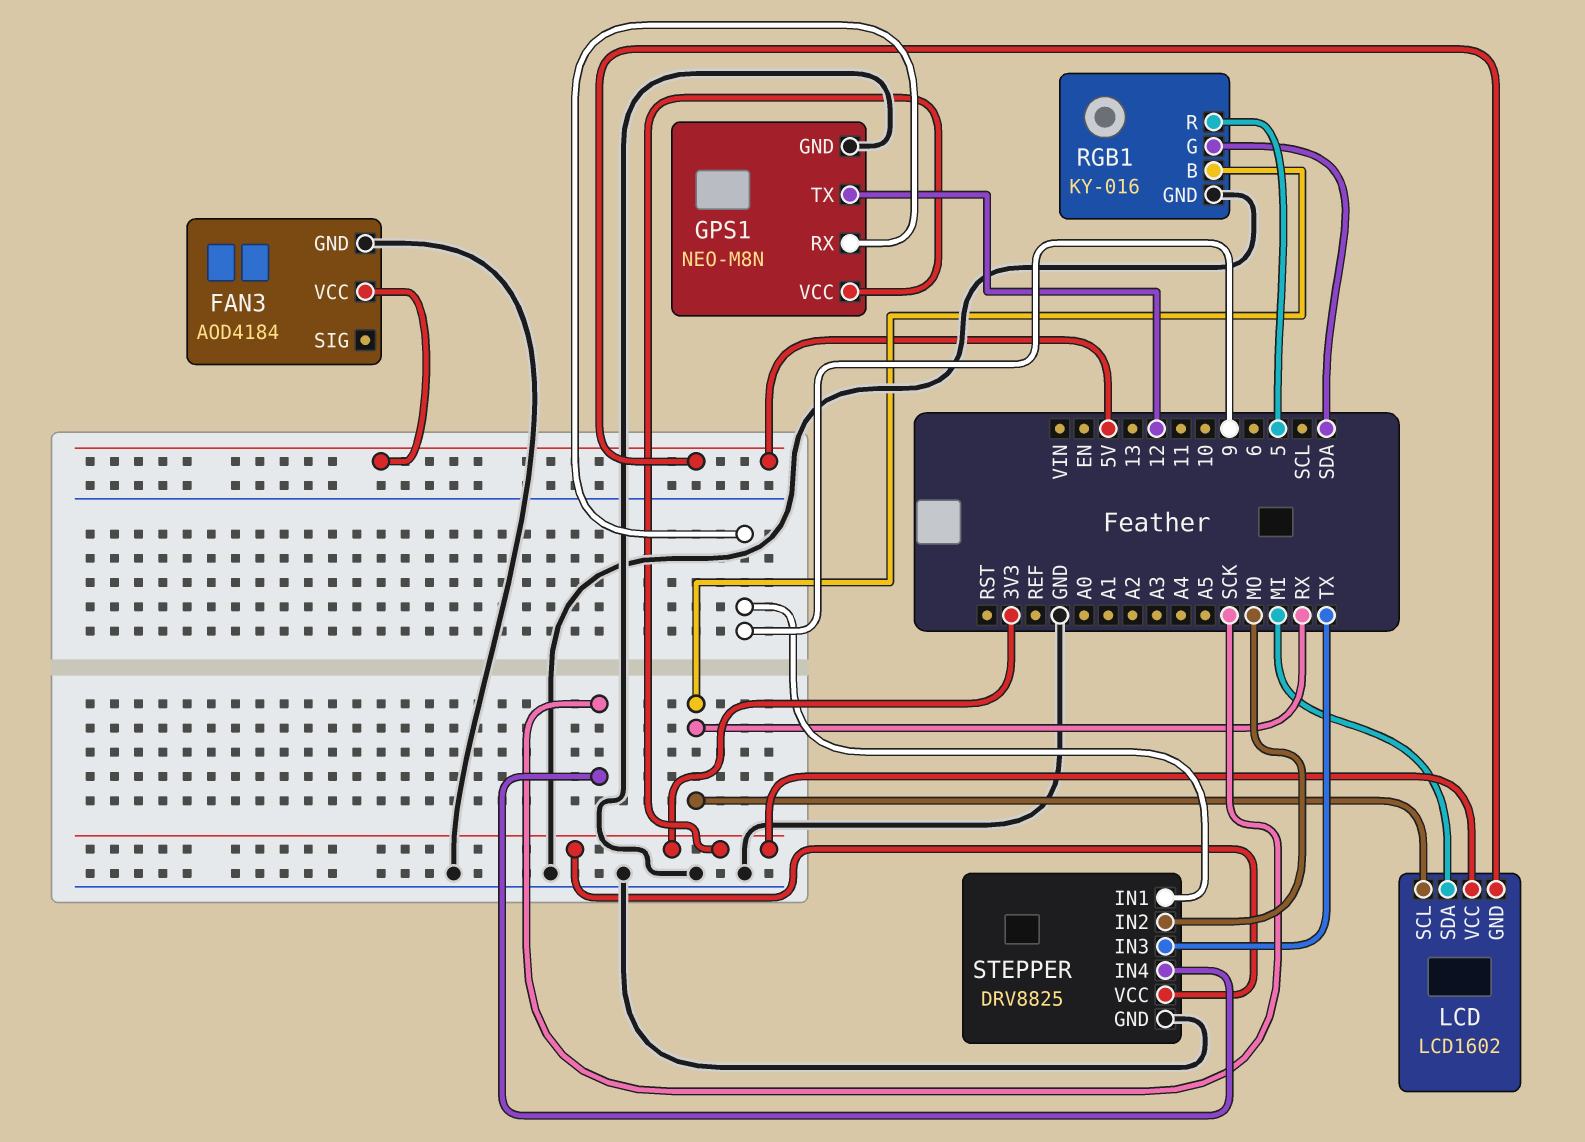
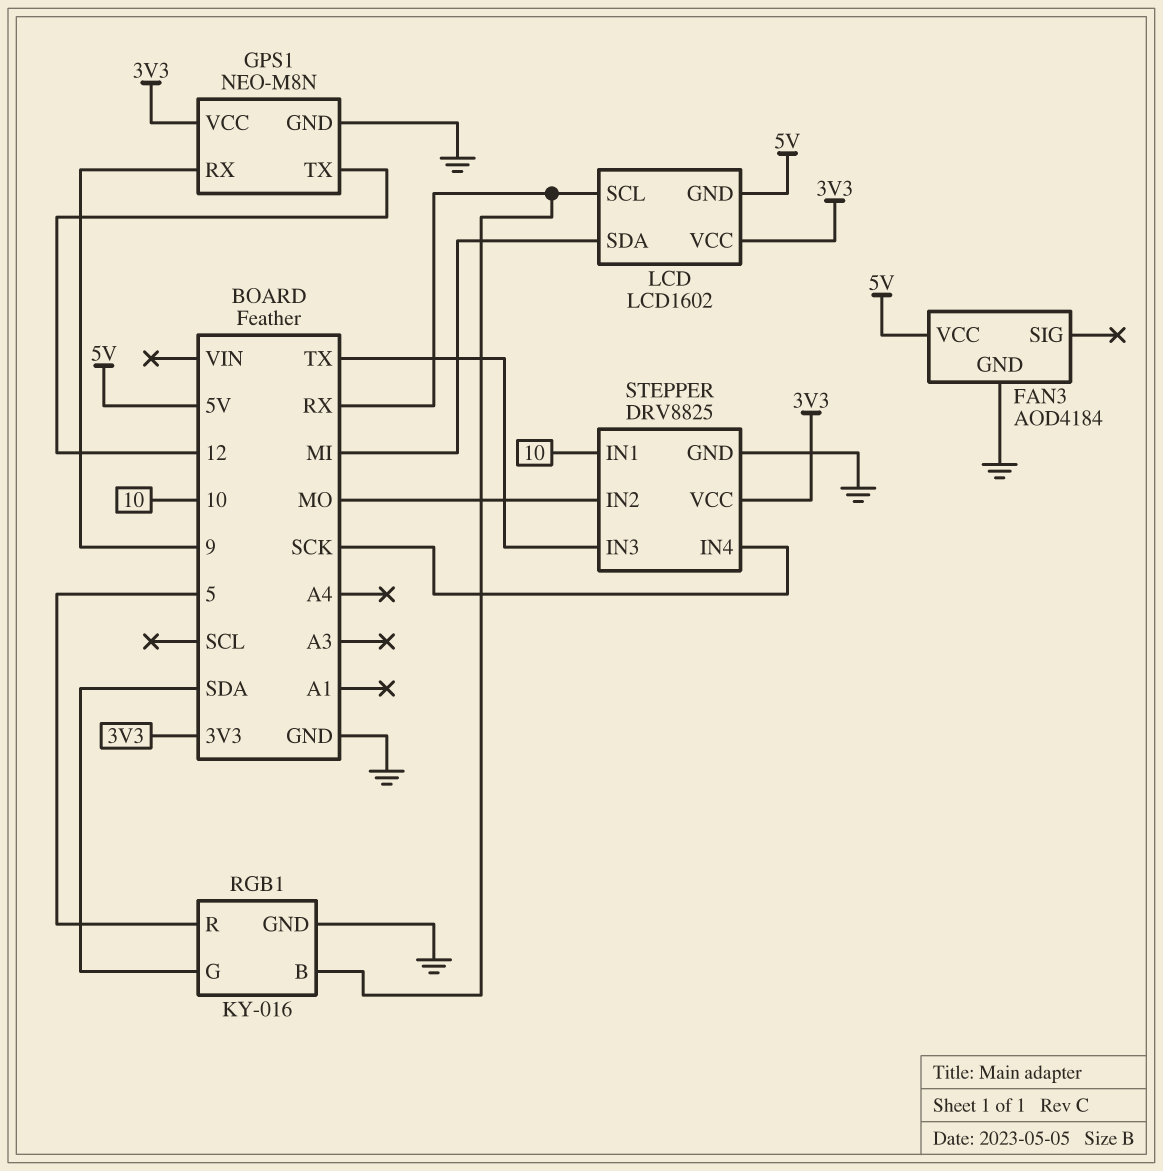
STEPPER pin IN1: 9 -> 10

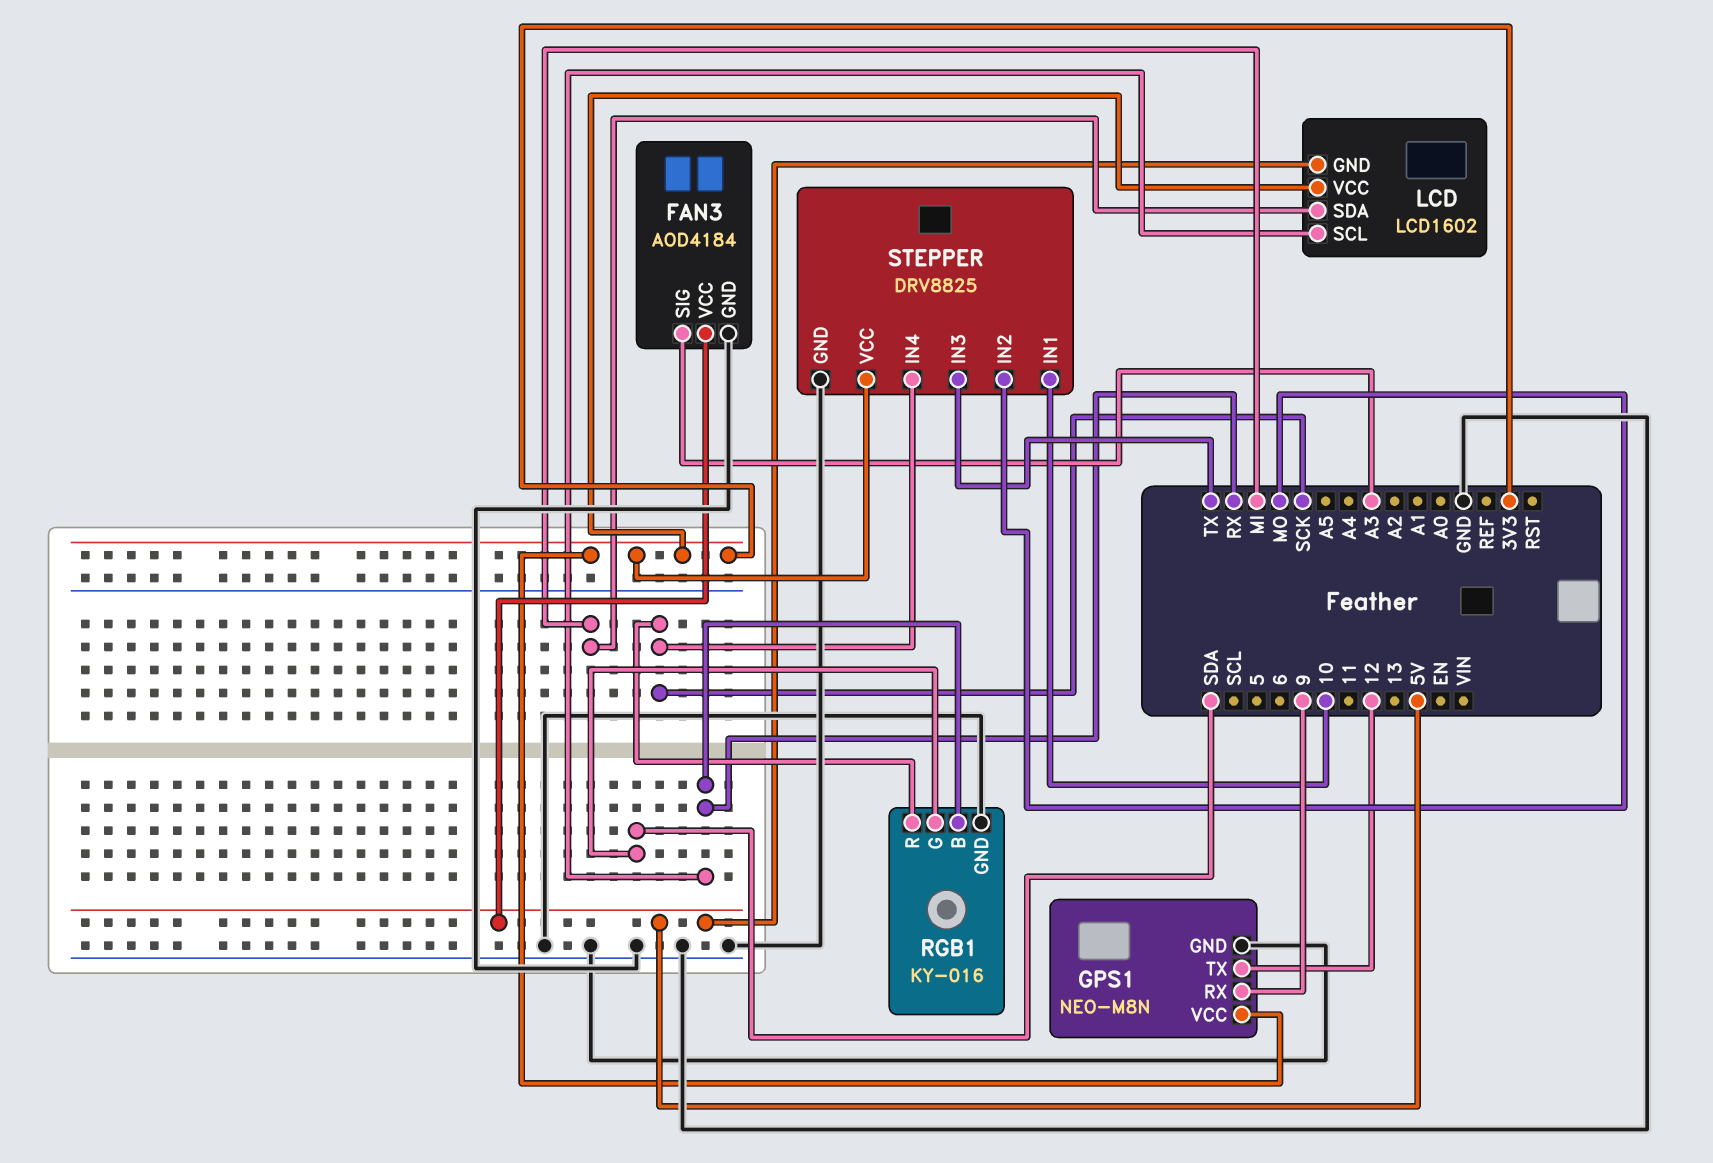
FAN3 pin SIG: none -> A3
RGB1 pin R: 5 -> SCK

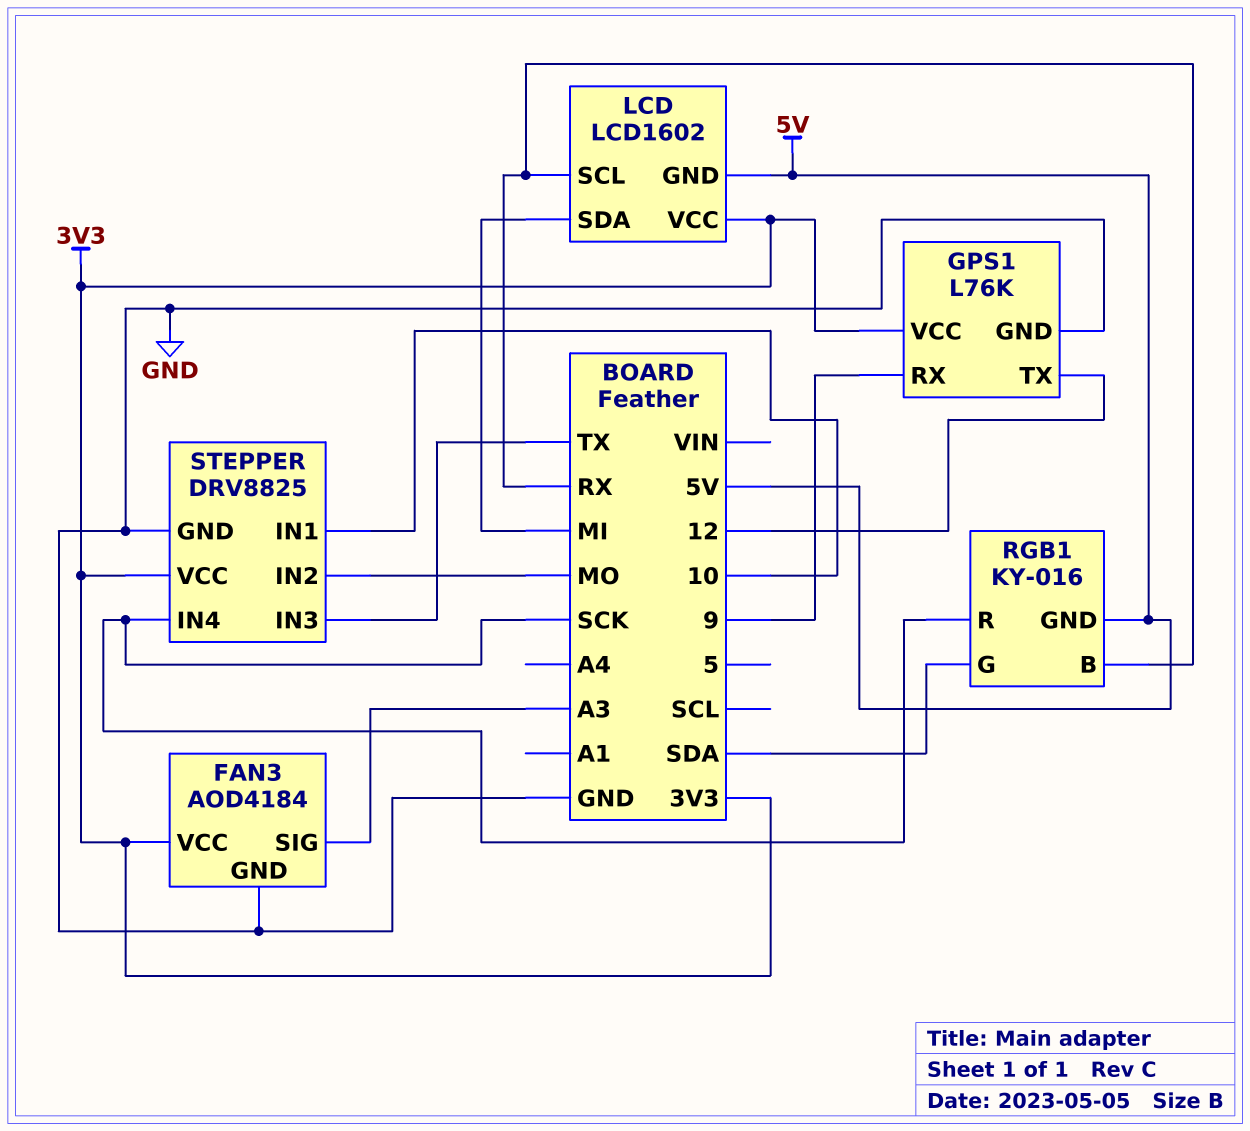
FAN3 pin VCC: 5V -> 3V3
GPS1: NEO-M8N -> L76K
RGB1 pin GND: GND -> 5V

